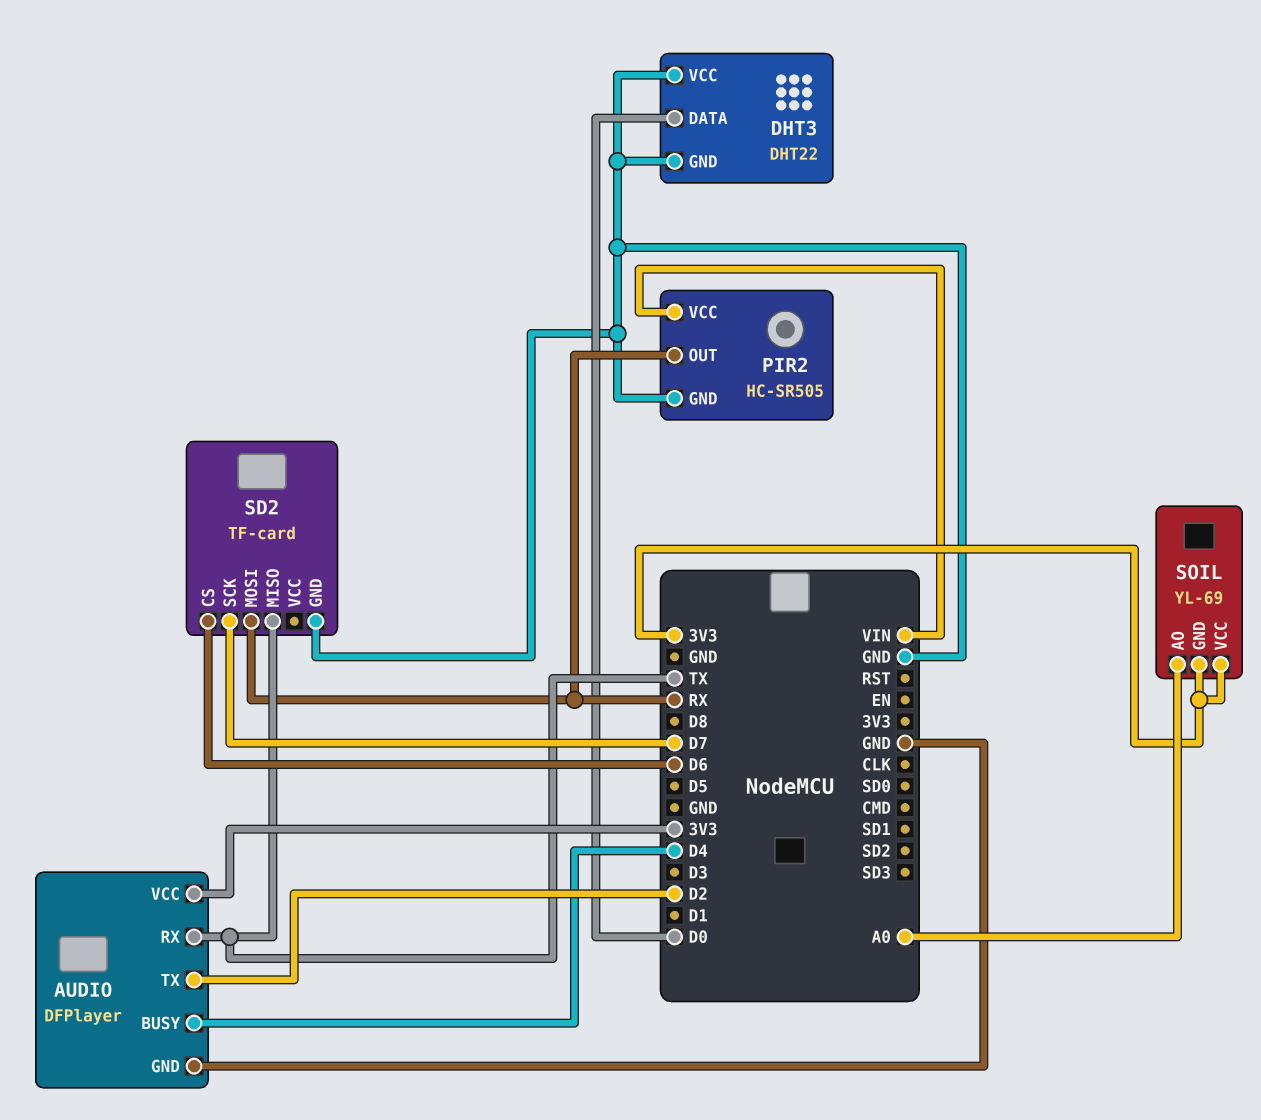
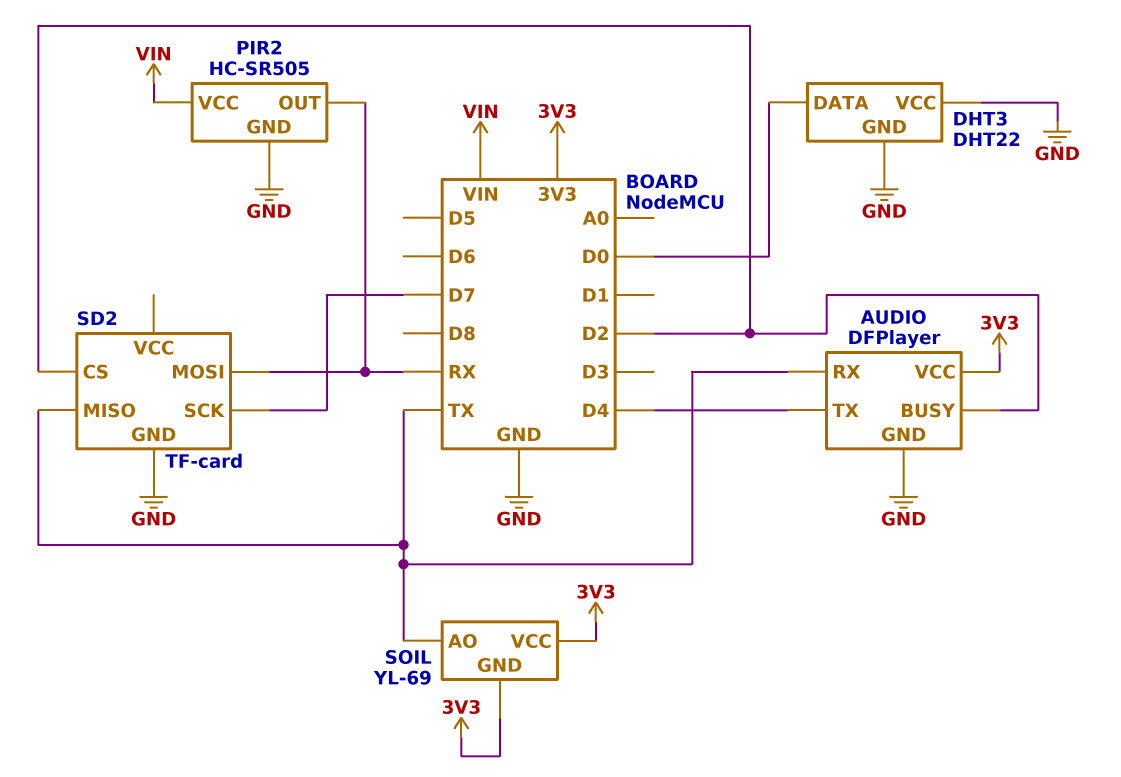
AUDIO pin BUSY: D4 -> D2
AUDIO pin TX: D2 -> D4
SD2 pin CS: D6 -> D2
SOIL pin AO: A0 -> TX

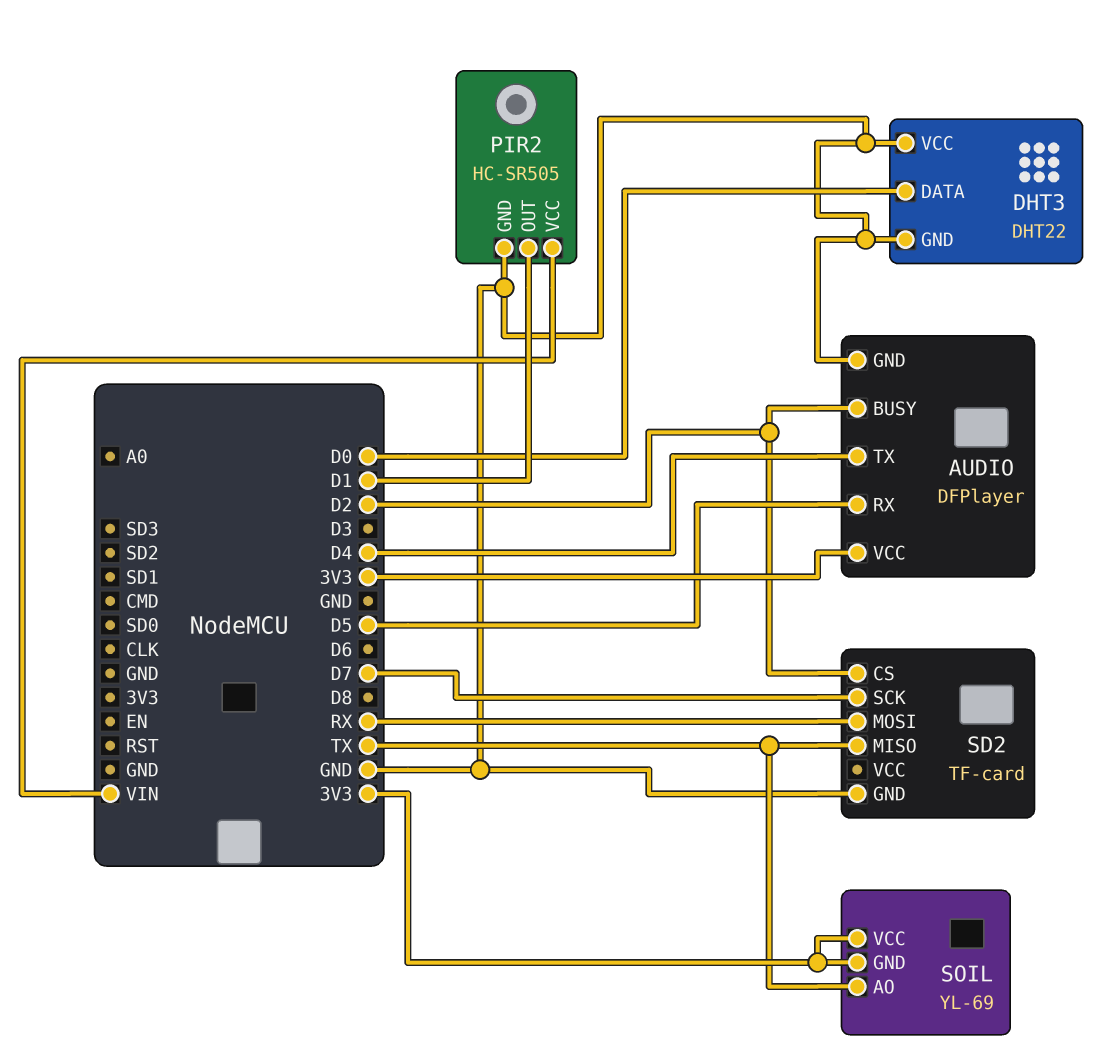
AUDIO pin RX: TX -> D5
PIR2 pin OUT: RX -> D1

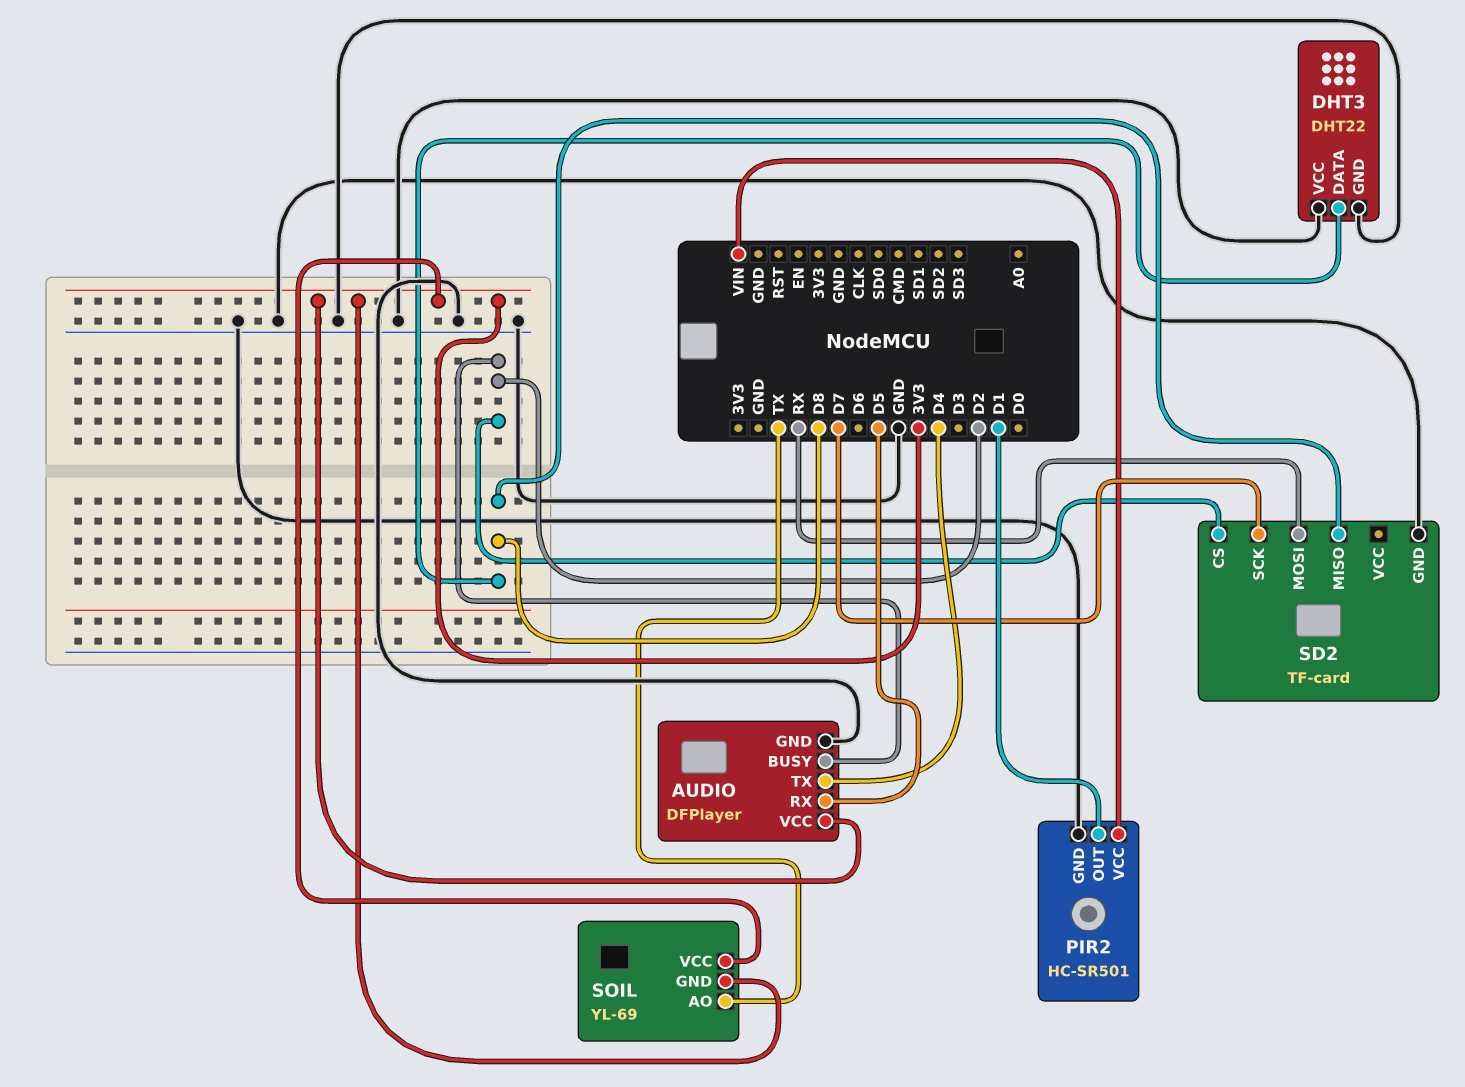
DHT3 pin DATA: D0 -> D8
PIR2: HC-SR505 -> HC-SR501
SD2 pin MISO: TX -> D8

